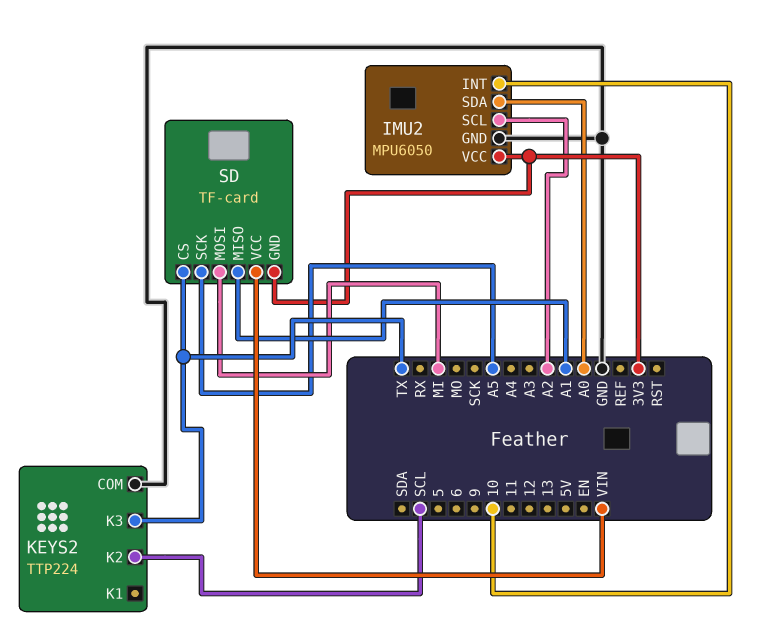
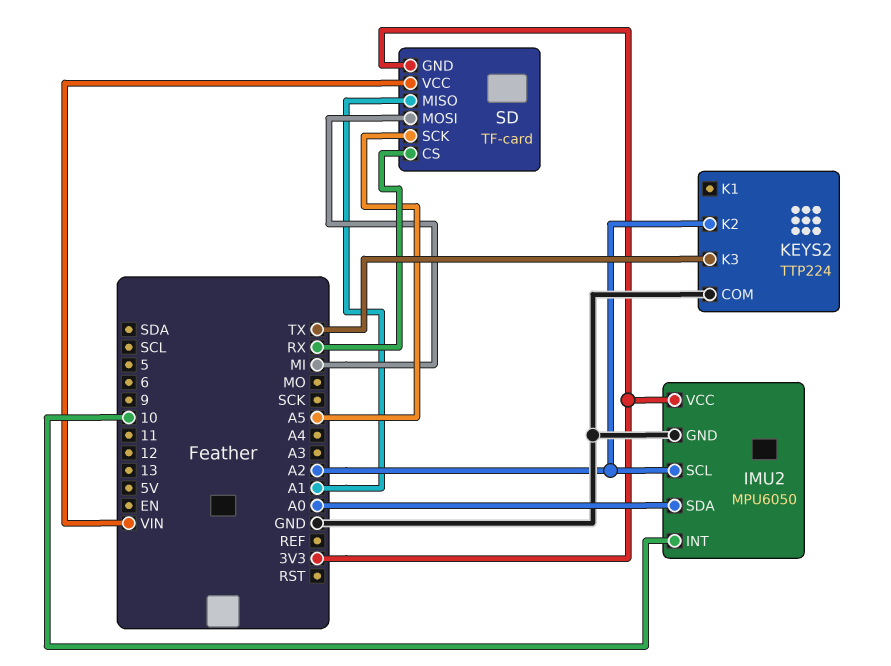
KEYS2 pin K2: SCL -> A2
SD pin CS: TX -> RX

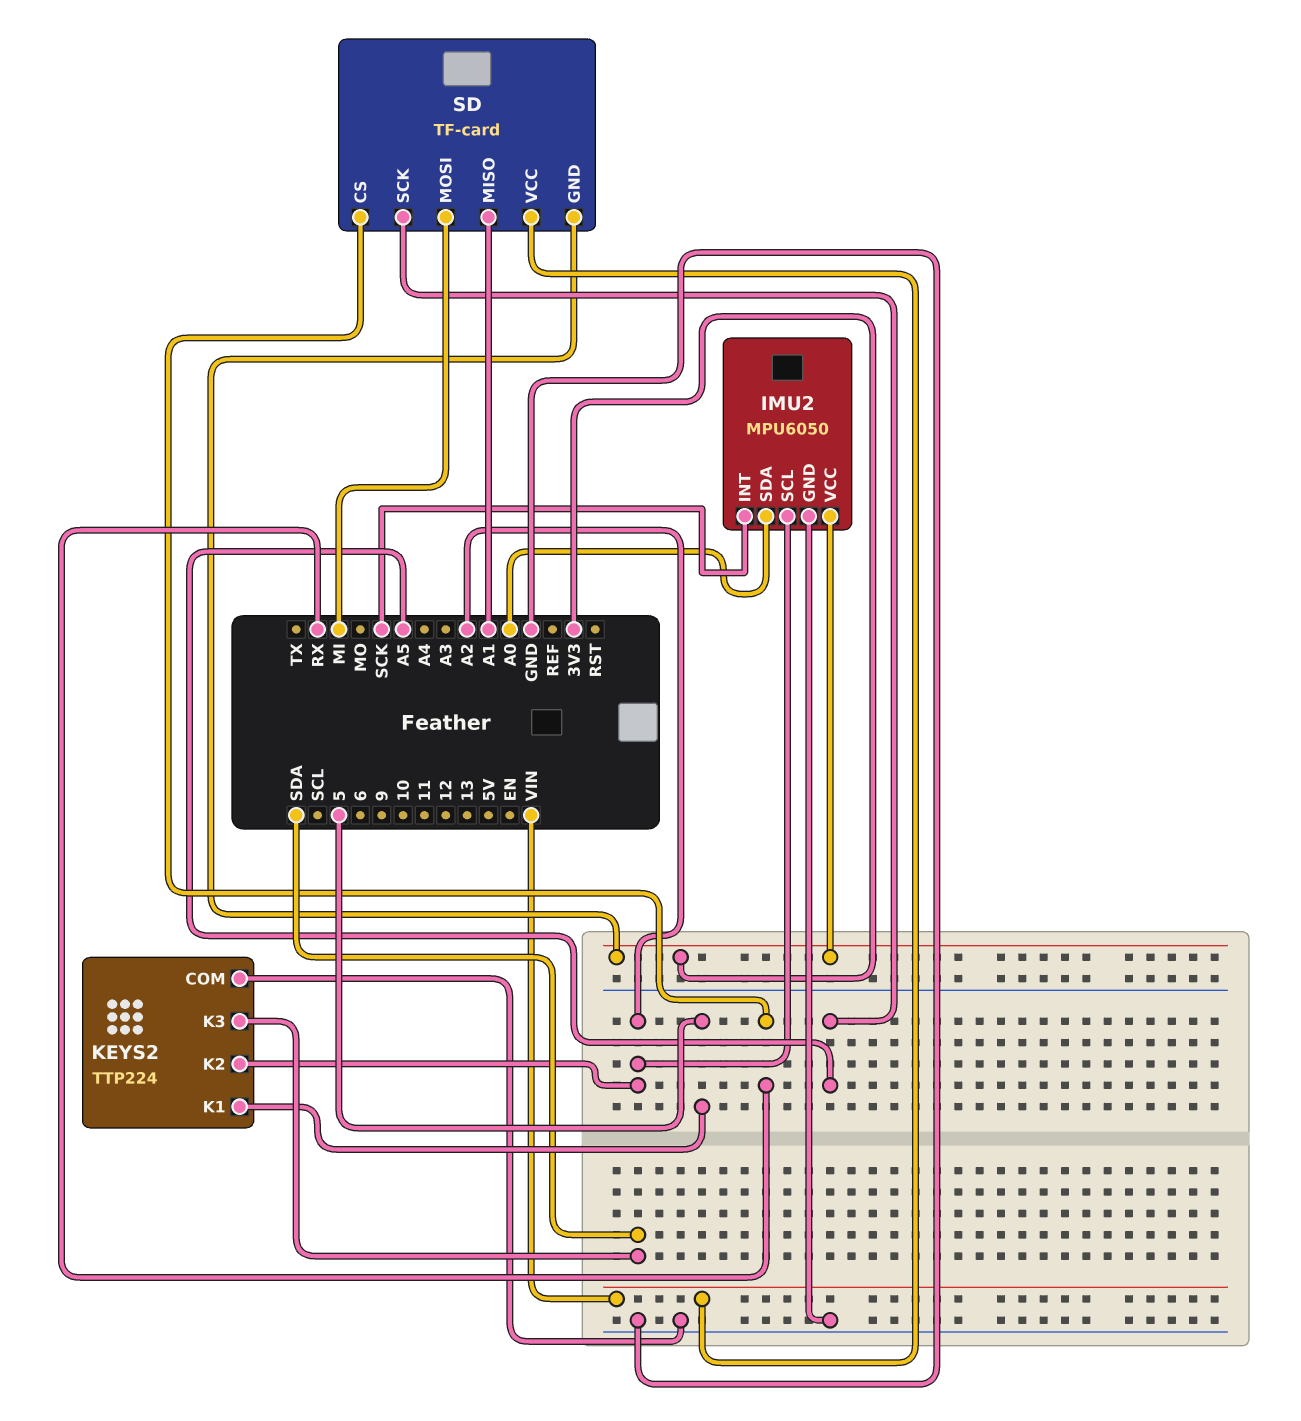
IMU2 pin INT: 10 -> SCK
KEYS2 pin K1: none -> 5
KEYS2 pin K3: TX -> SDA

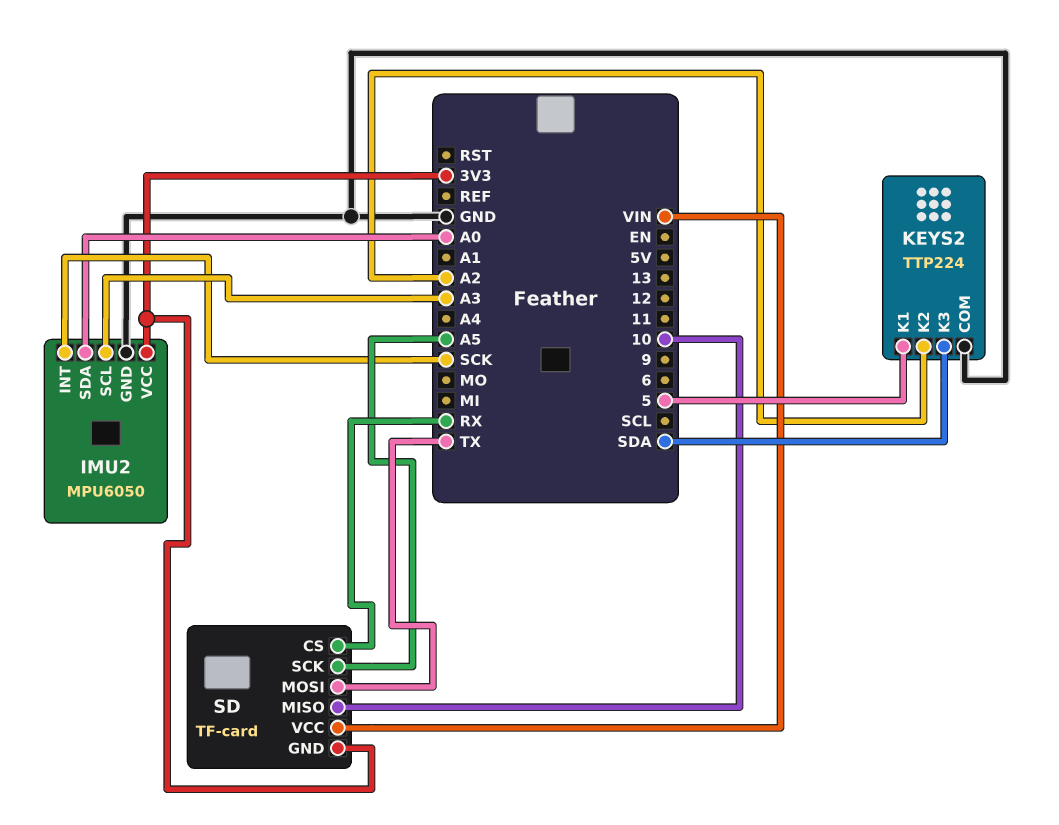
IMU2 pin SCL: A2 -> A3
SD pin MISO: A1 -> 10
SD pin MOSI: MI -> TX

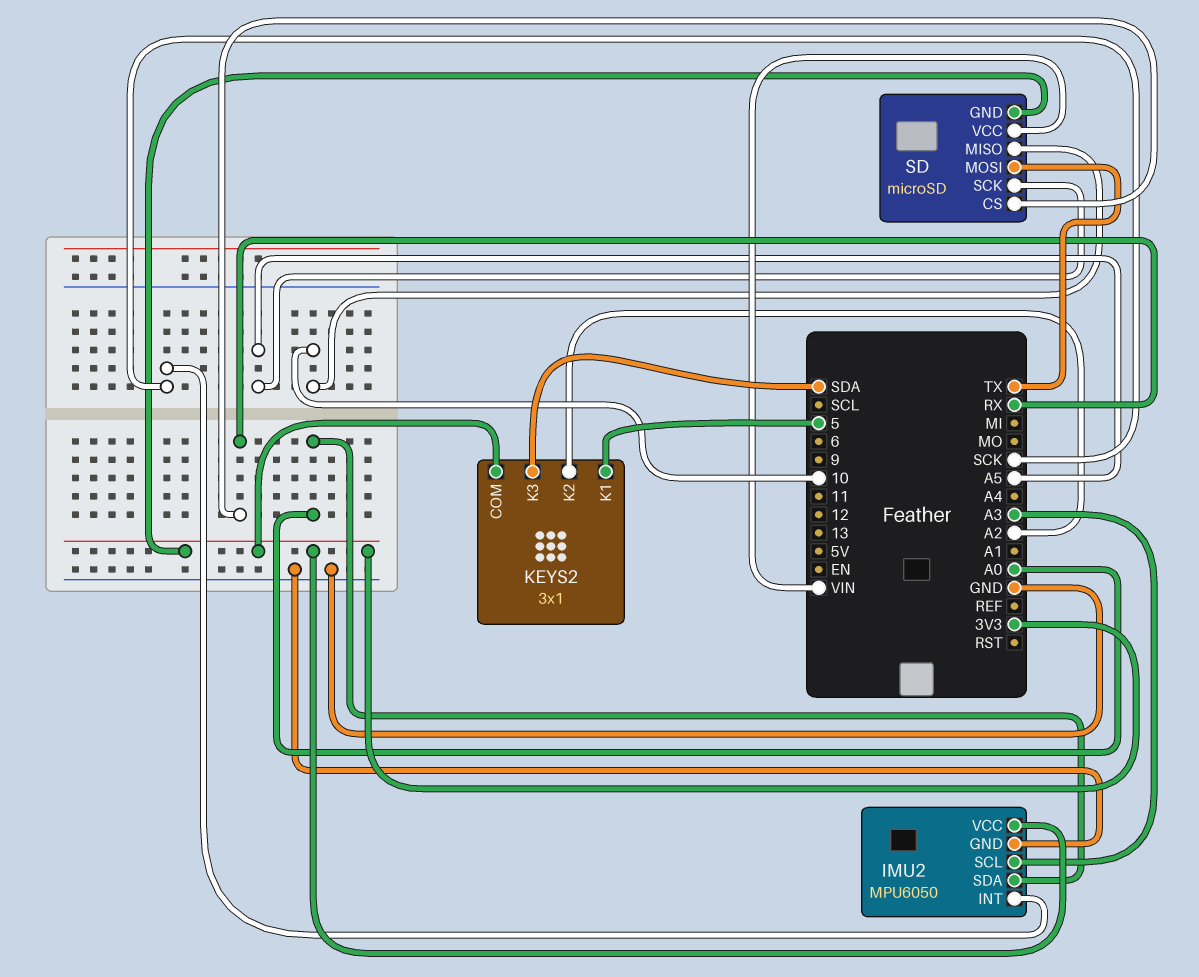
KEYS2: TTP224 -> 3x1
KEYS2 pin COM: GND -> 3V3
SD: TF-card -> microSD

